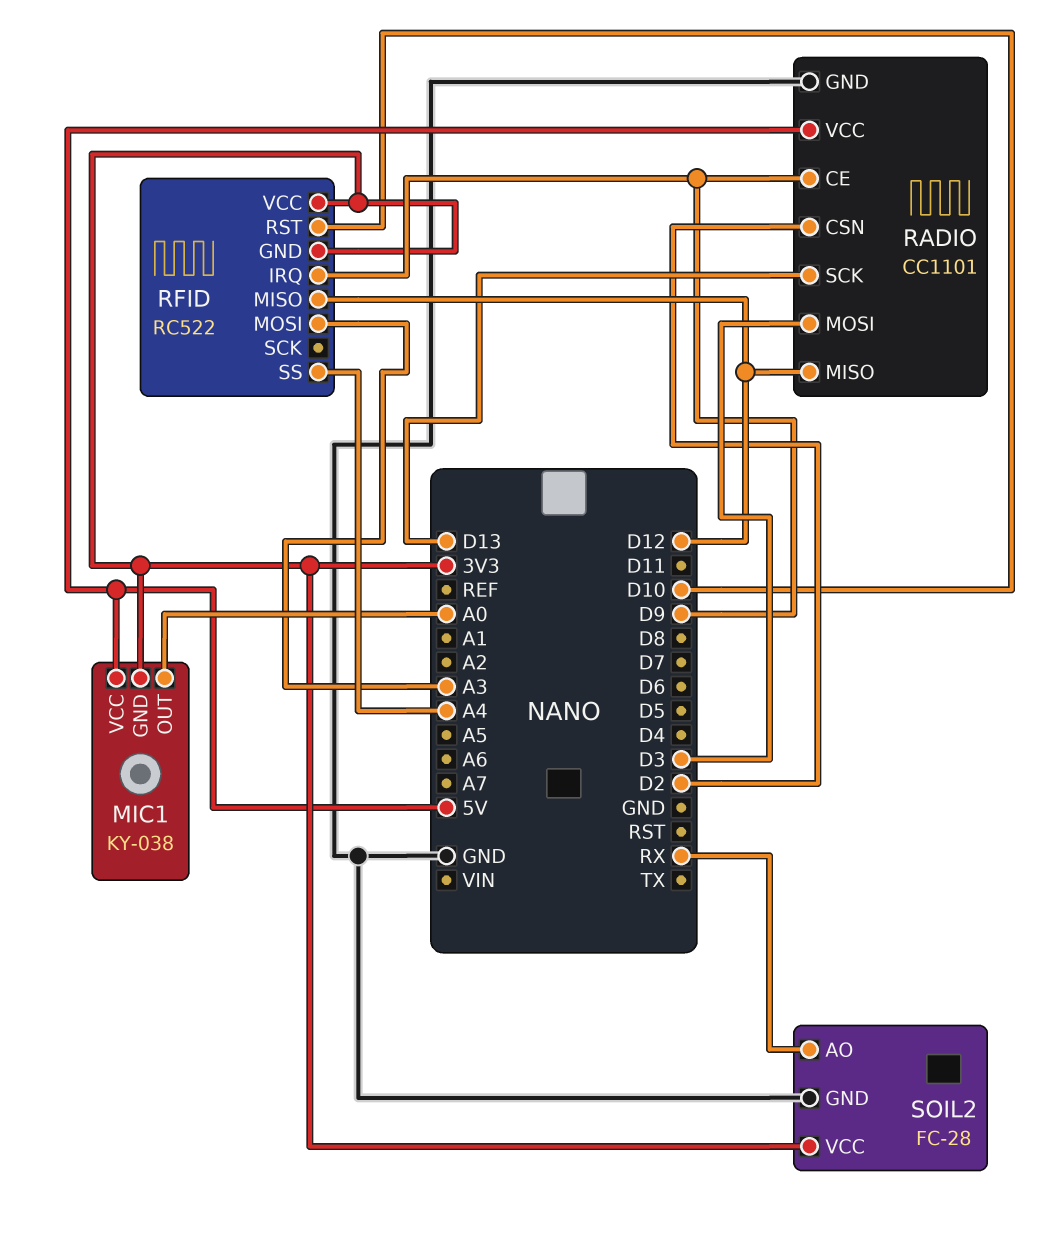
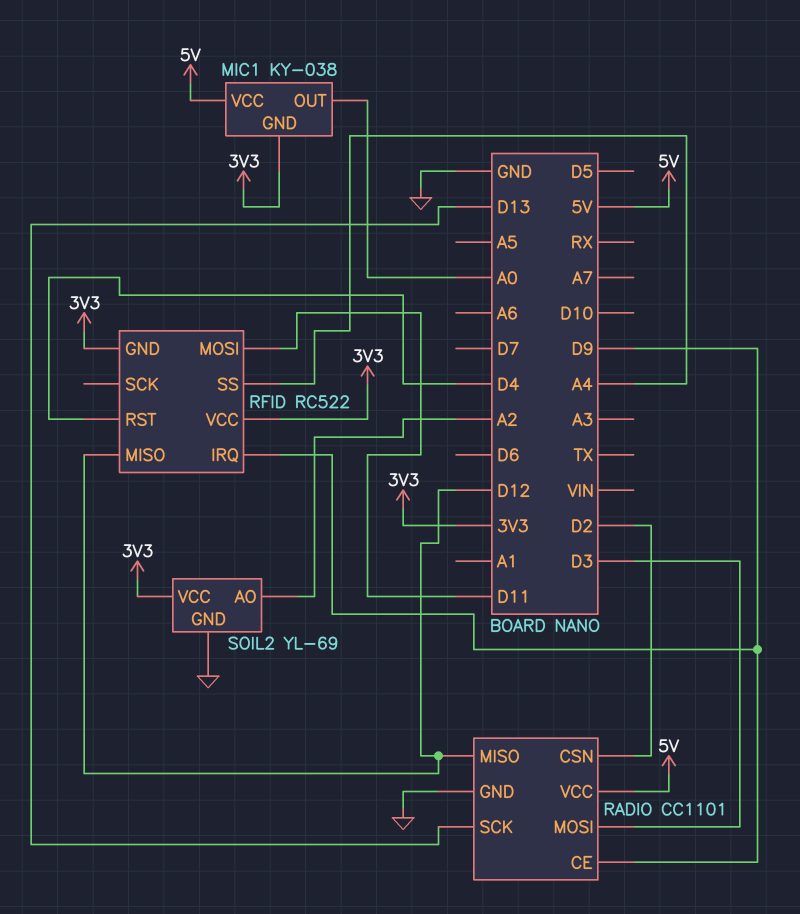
RFID pin MOSI: A3 -> D11
RFID pin RST: D10 -> D4
SOIL2: FC-28 -> YL-69
SOIL2 pin AO: RX -> A2

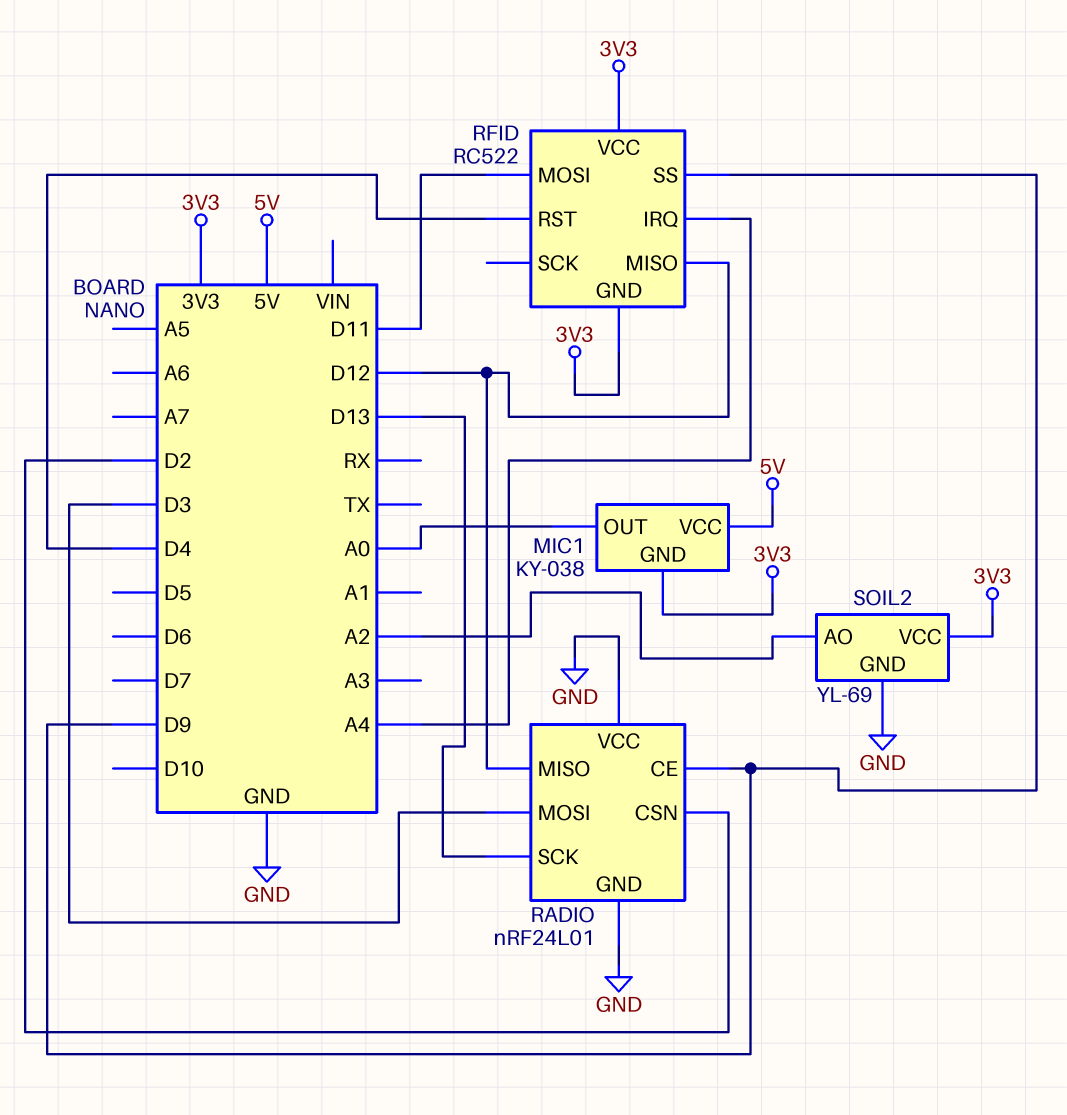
RADIO: CC1101 -> nRF24L01
RADIO pin VCC: 5V -> GND
RFID pin IRQ: D9 -> A4
RFID pin SS: A4 -> D9

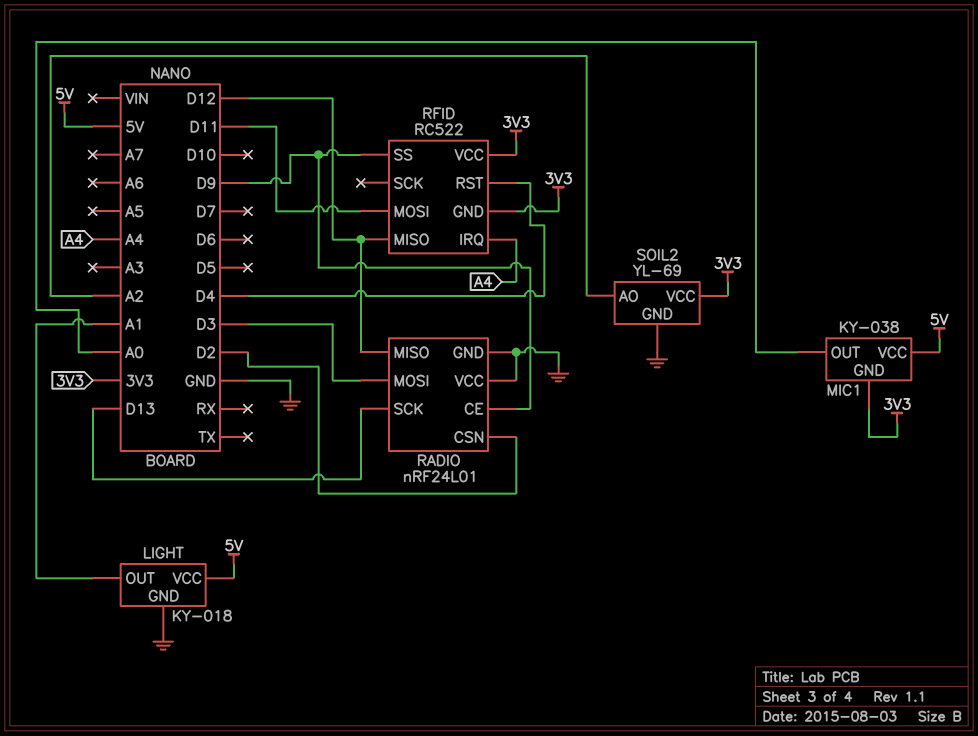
LIGHT: none -> KY-018
LIGHT pin GND: none -> GND
LIGHT pin OUT: none -> A1
LIGHT pin VCC: none -> 5V

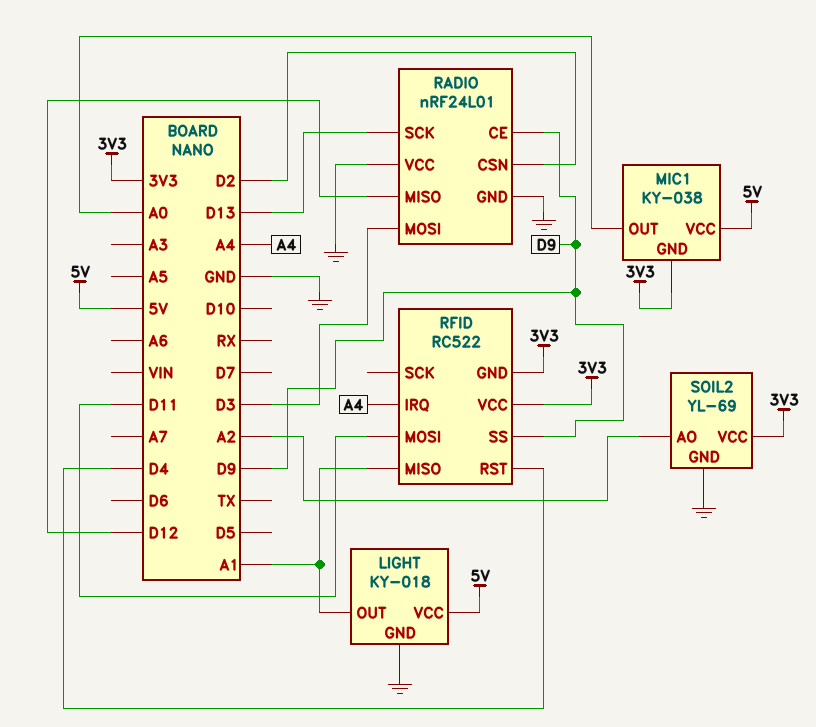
RFID pin MISO: D12 -> A1

